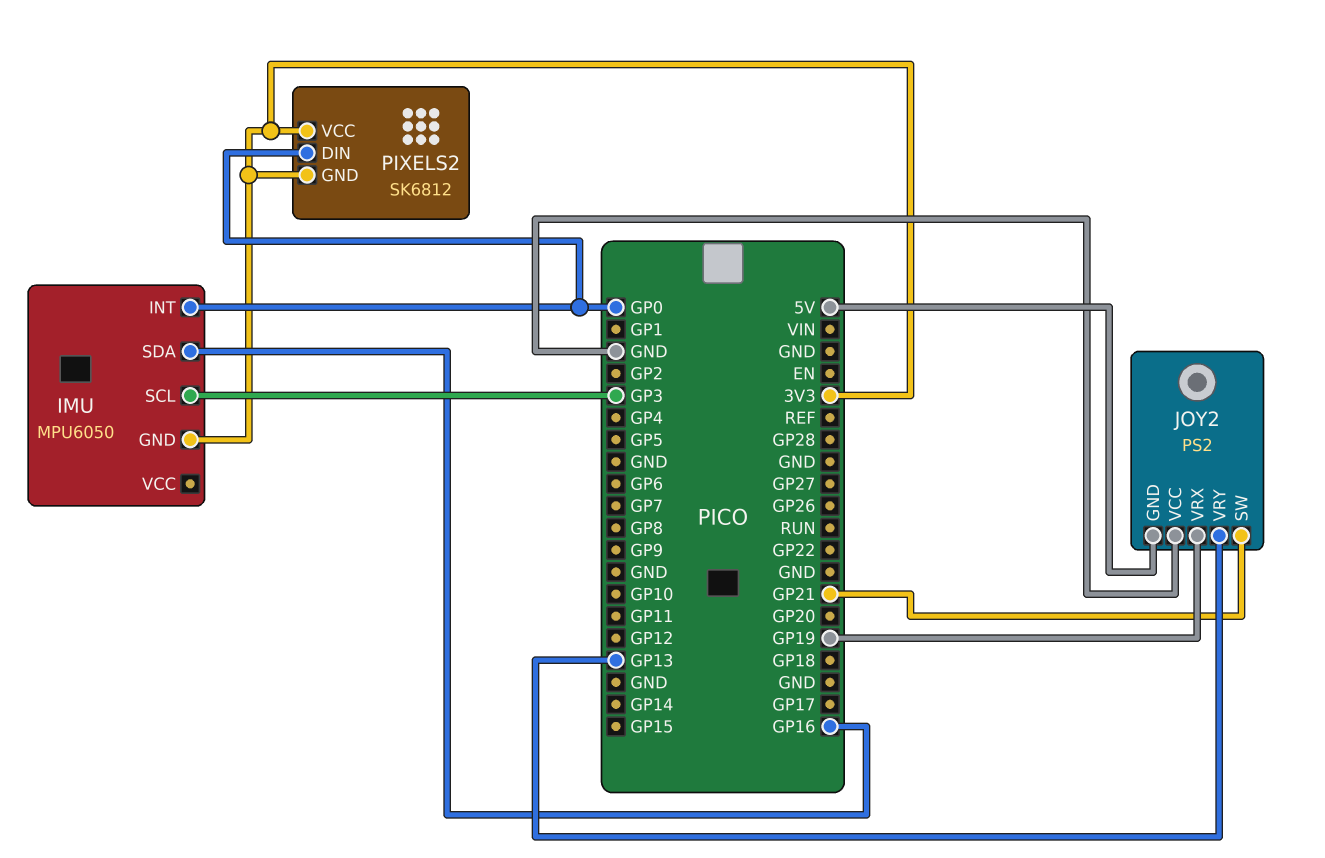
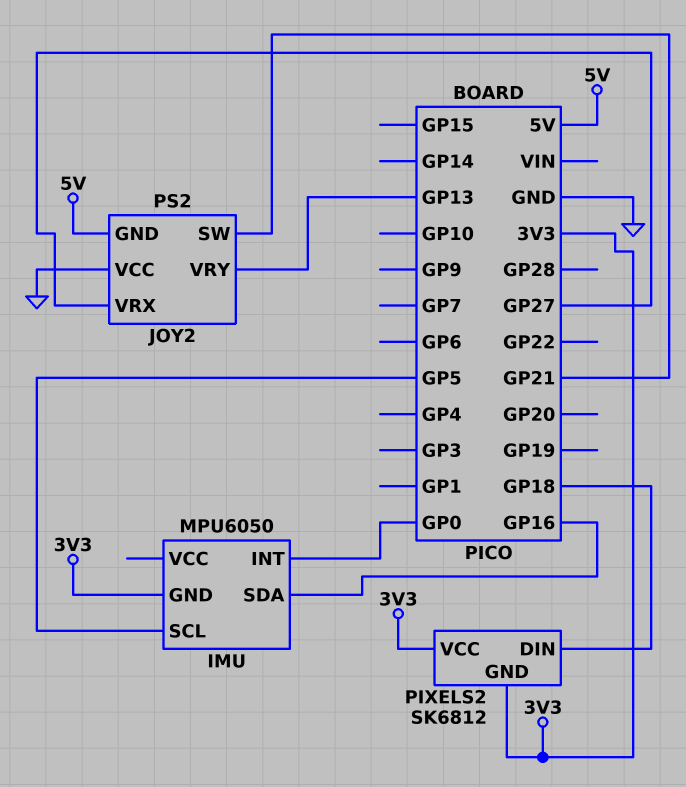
IMU pin SCL: GP3 -> GP5
JOY2 pin VRX: GP19 -> GP27
PIXELS2 pin DIN: GP0 -> GP18

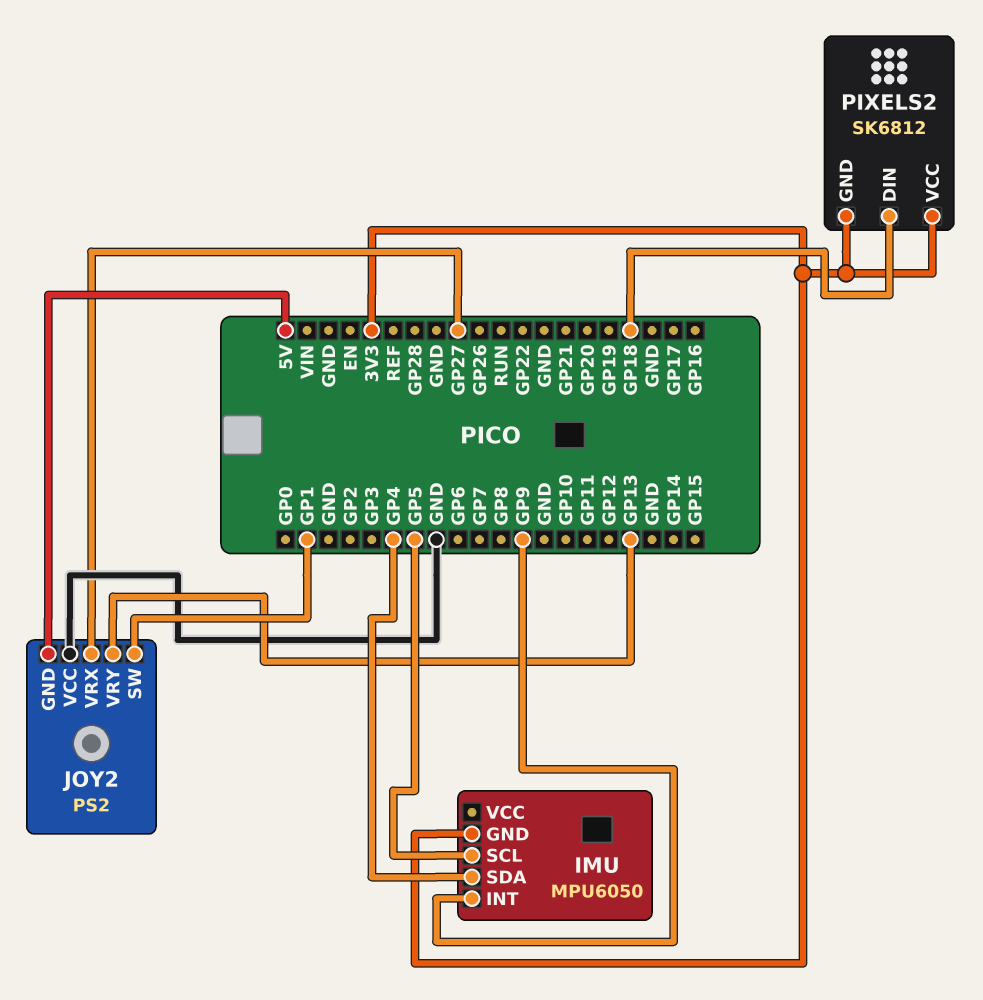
IMU pin INT: GP0 -> GP9
IMU pin SDA: GP16 -> GP4
JOY2 pin SW: GP21 -> GP1

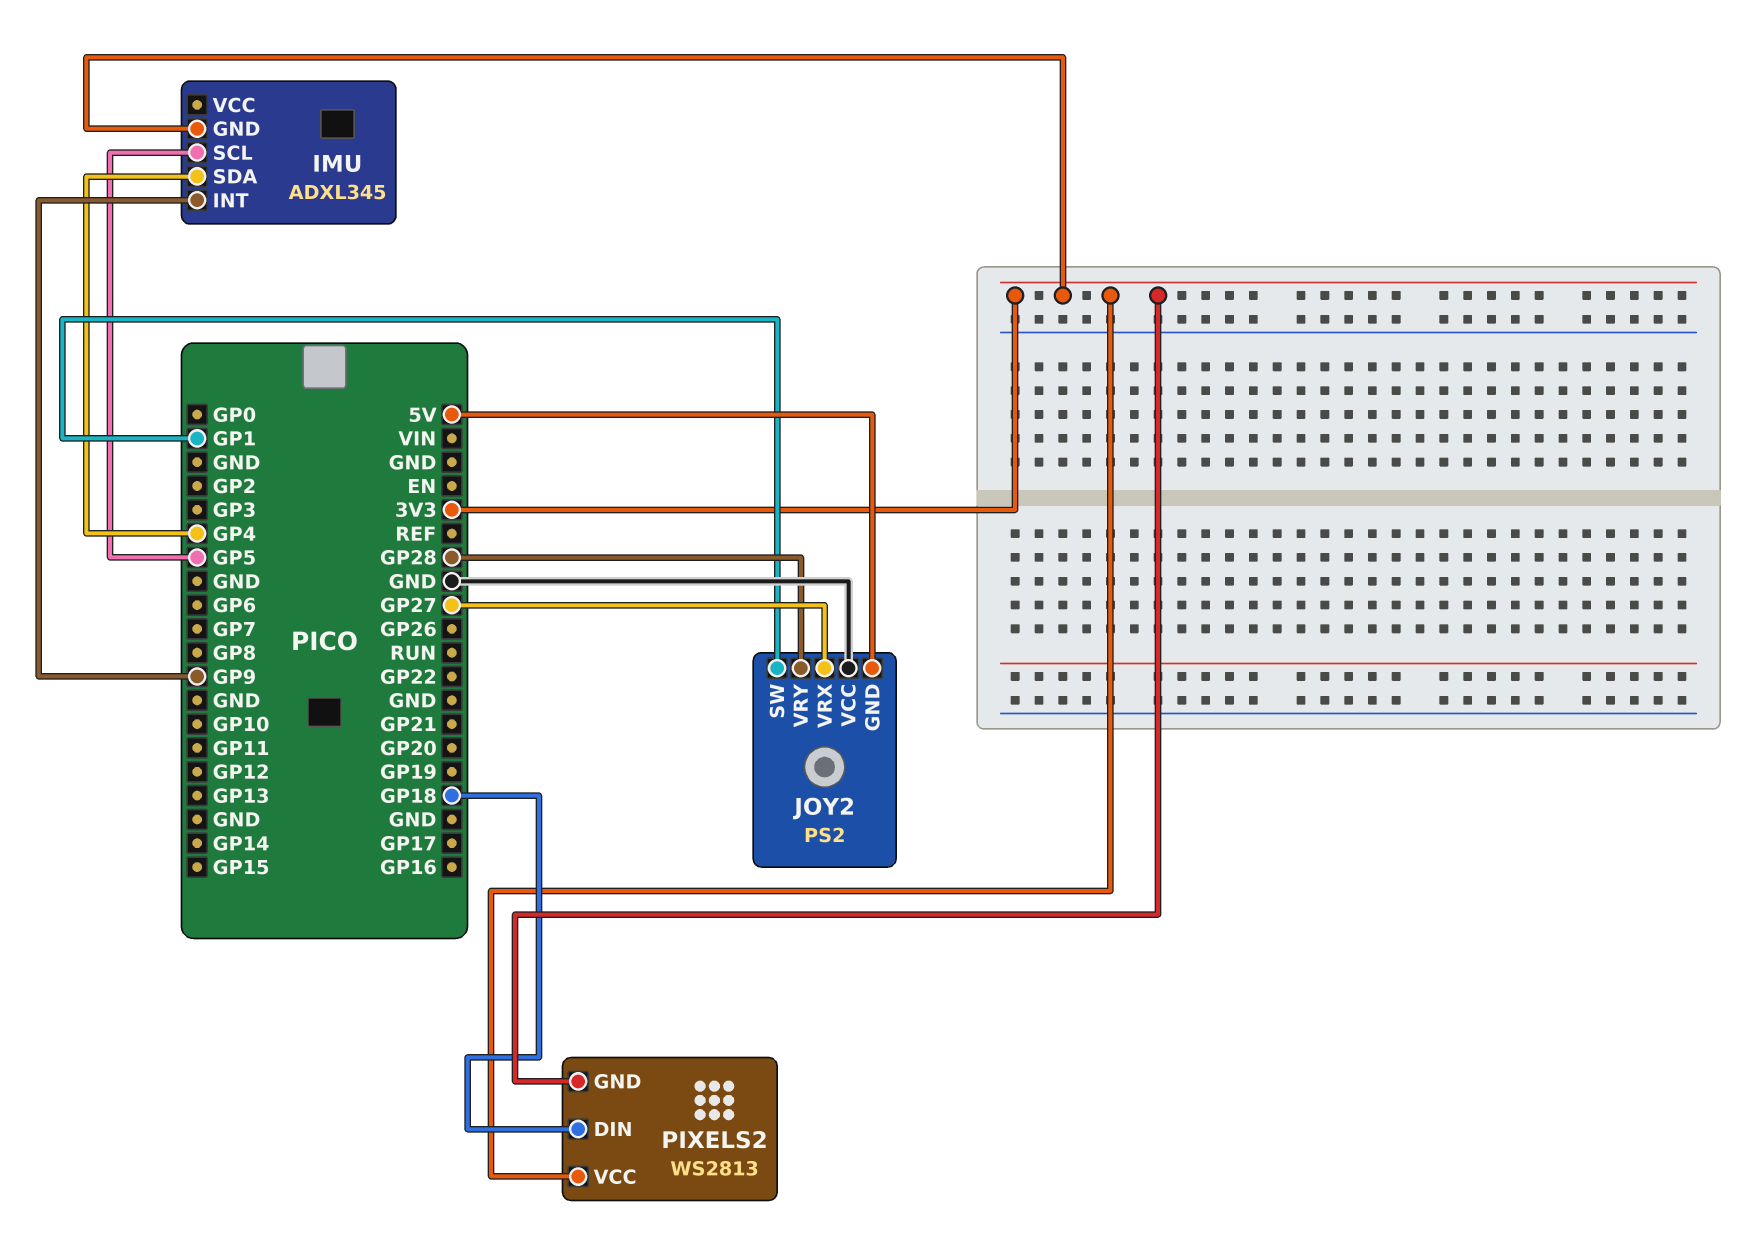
IMU: MPU6050 -> ADXL345
JOY2 pin VRY: GP13 -> GP28
PIXELS2: SK6812 -> WS2813

